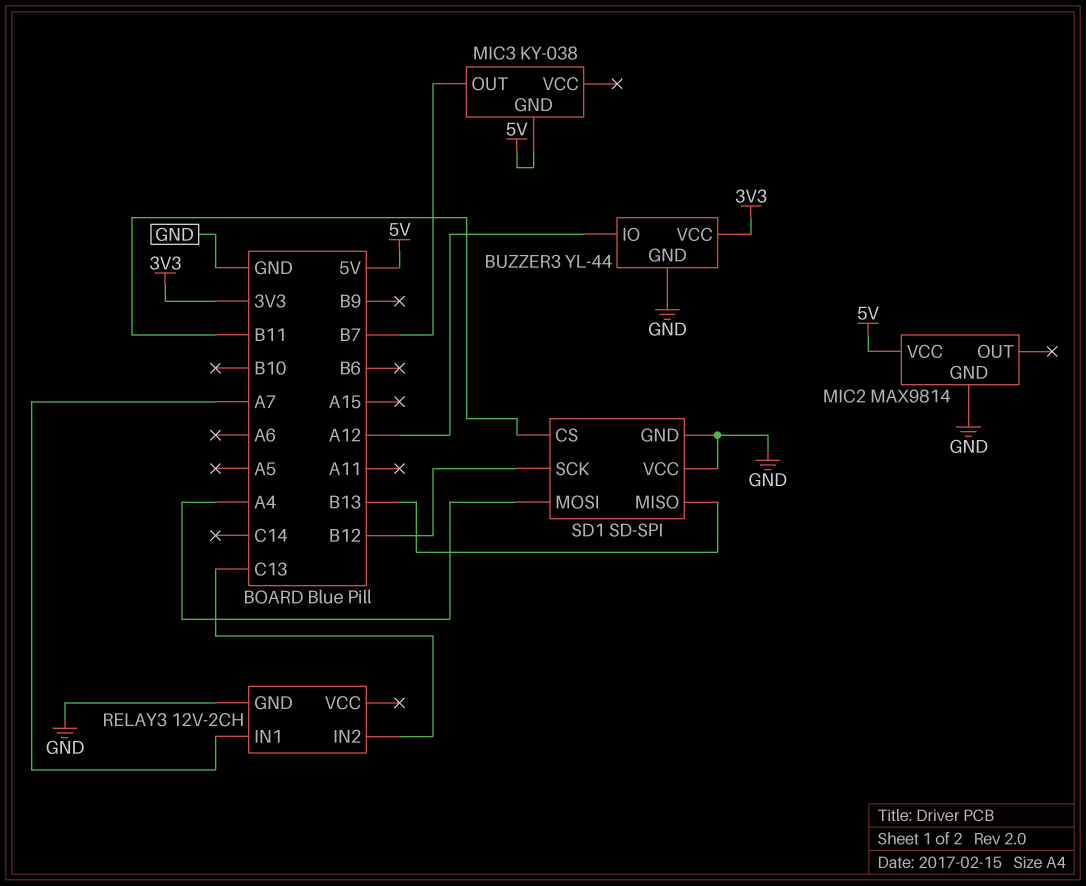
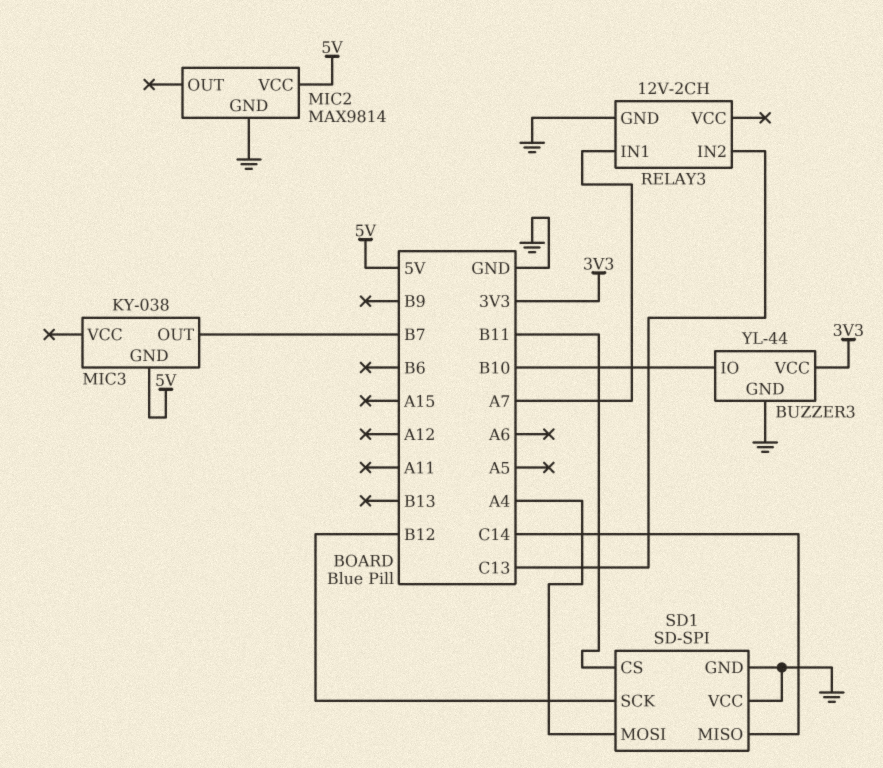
BUZZER3 pin IO: A12 -> B10
SD1 pin MISO: B13 -> C14

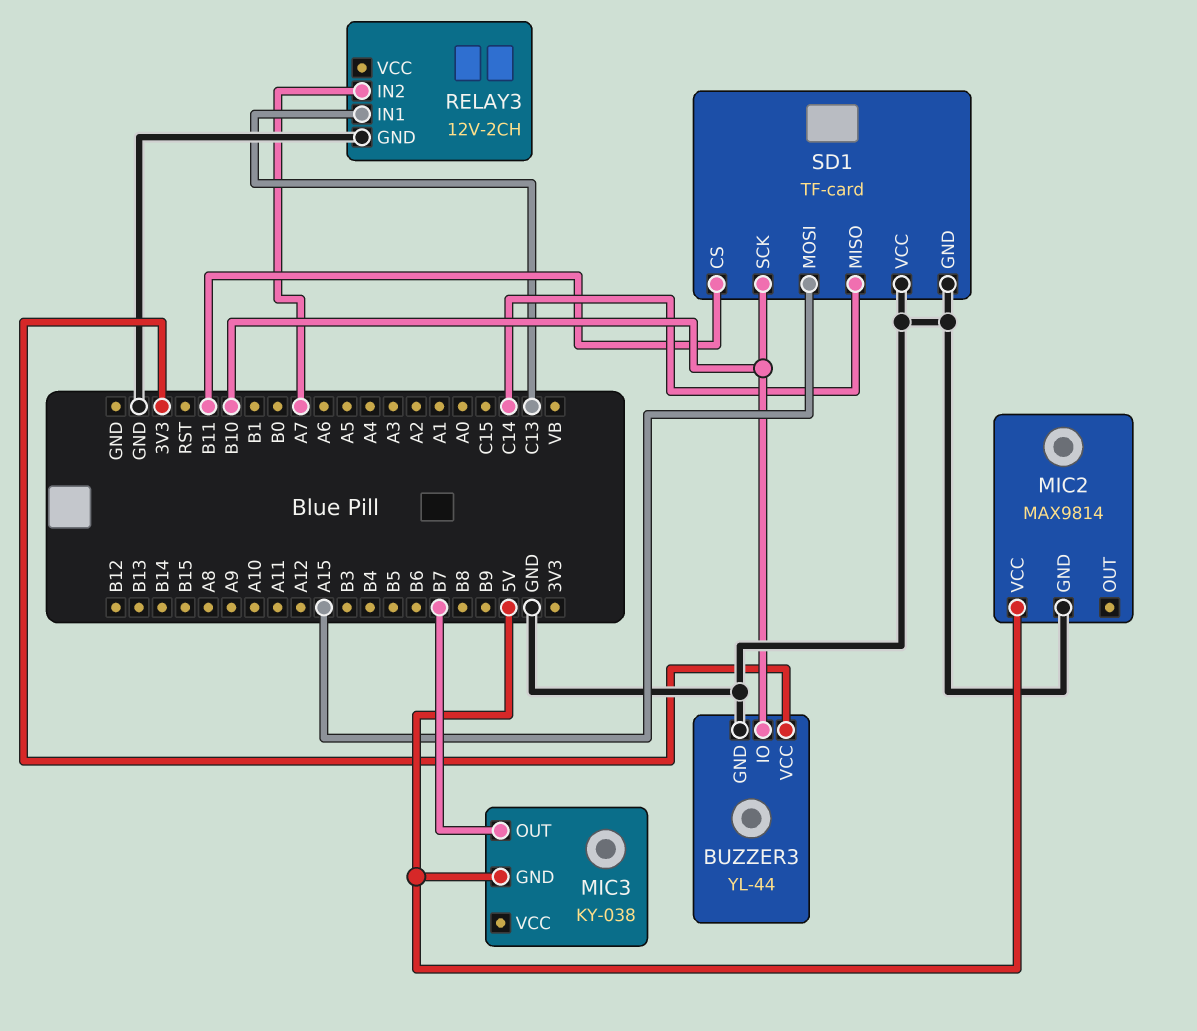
RELAY3 pin IN1: A7 -> C13
RELAY3 pin IN2: C13 -> A7
SD1: SD-SPI -> TF-card
SD1 pin MOSI: A4 -> A15
SD1 pin SCK: B12 -> B10

